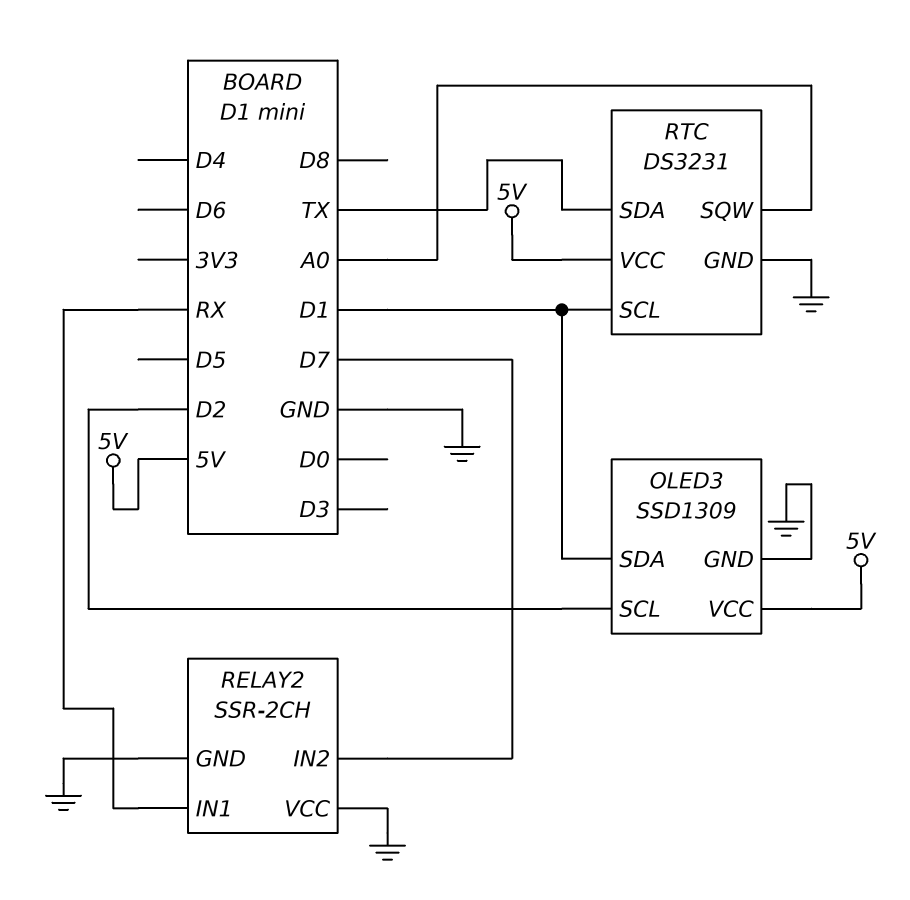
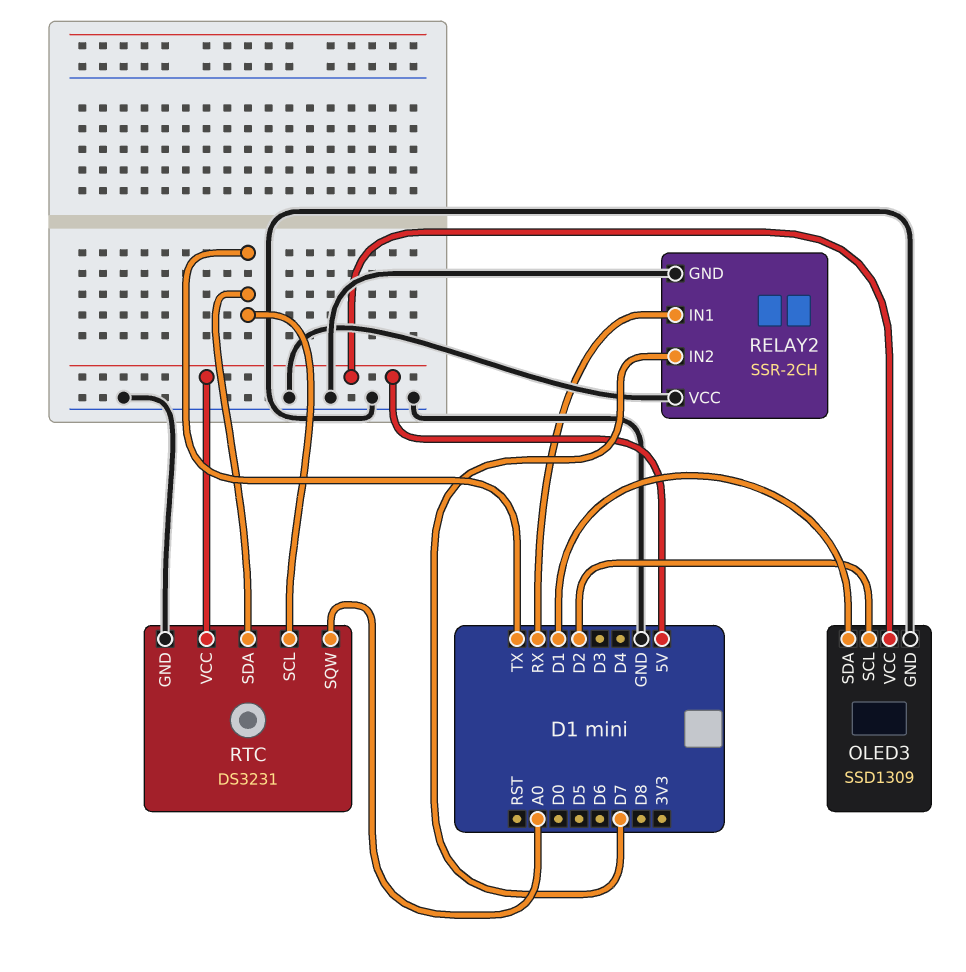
RTC pin SCL: D1 -> TX

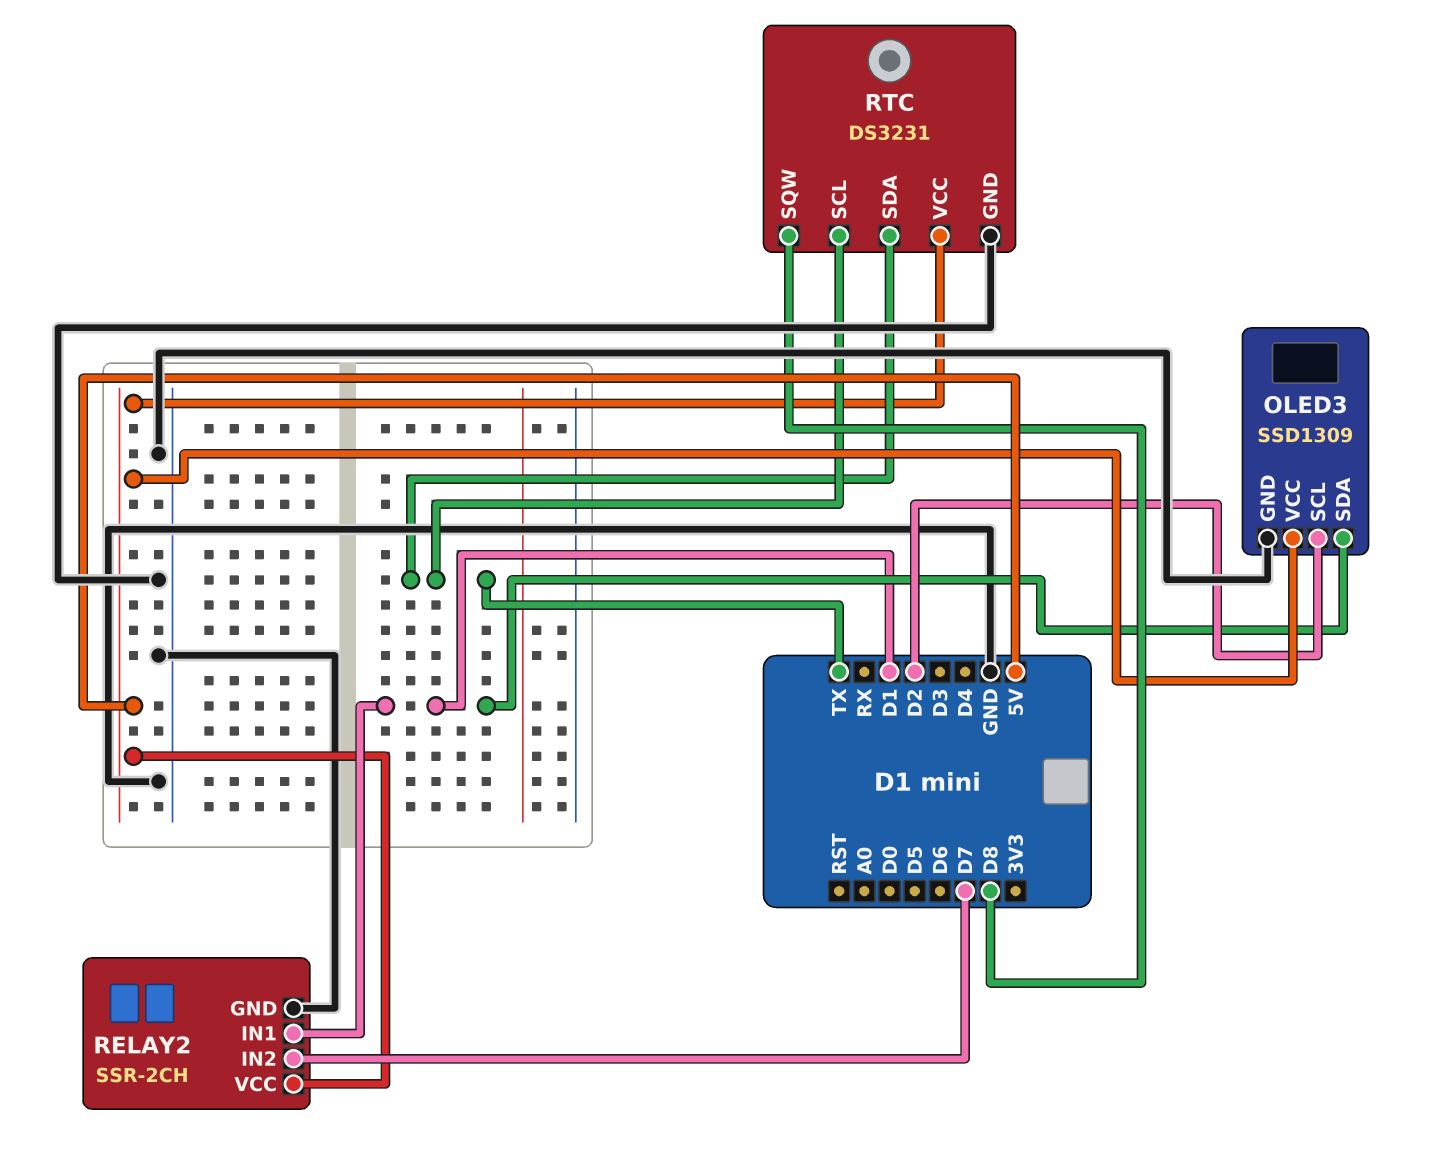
RELAY2 pin IN1: RX -> D1
RELAY2 pin VCC: GND -> 5V
RTC pin SQW: A0 -> D8

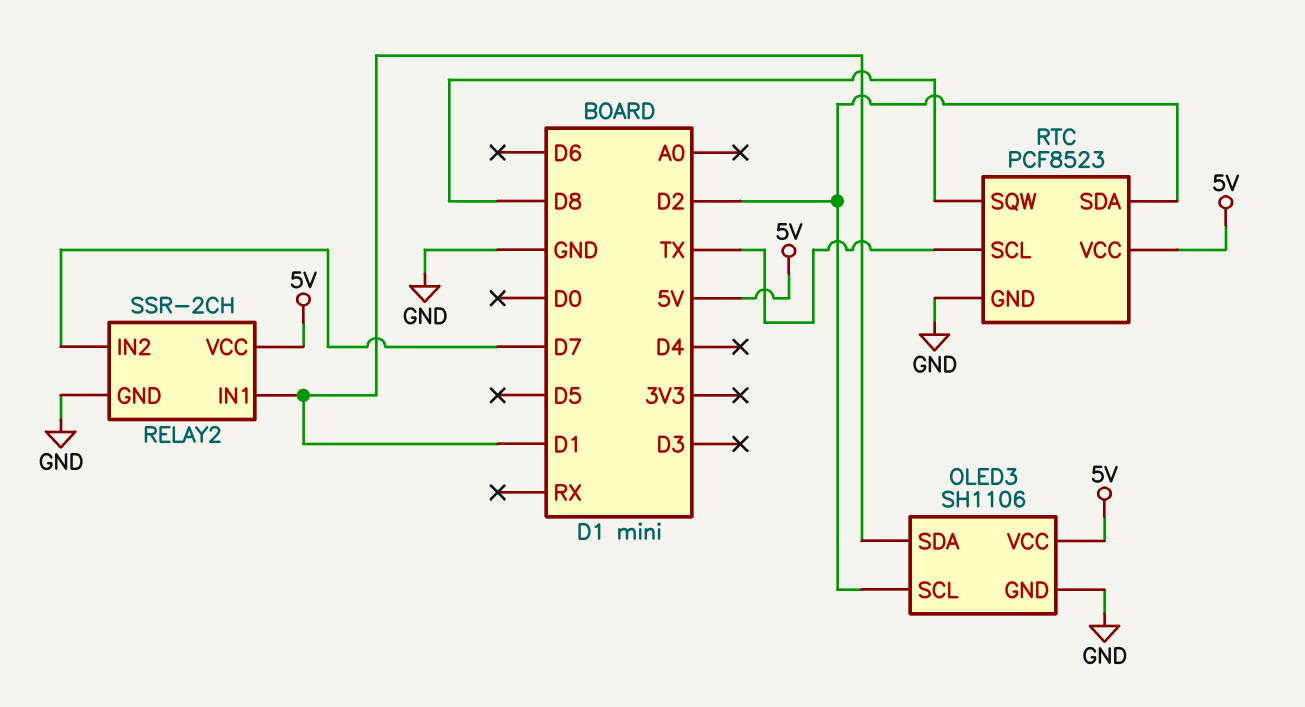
OLED3: SSD1309 -> SH1106
RTC: DS3231 -> PCF8523
RTC pin SDA: TX -> D2

